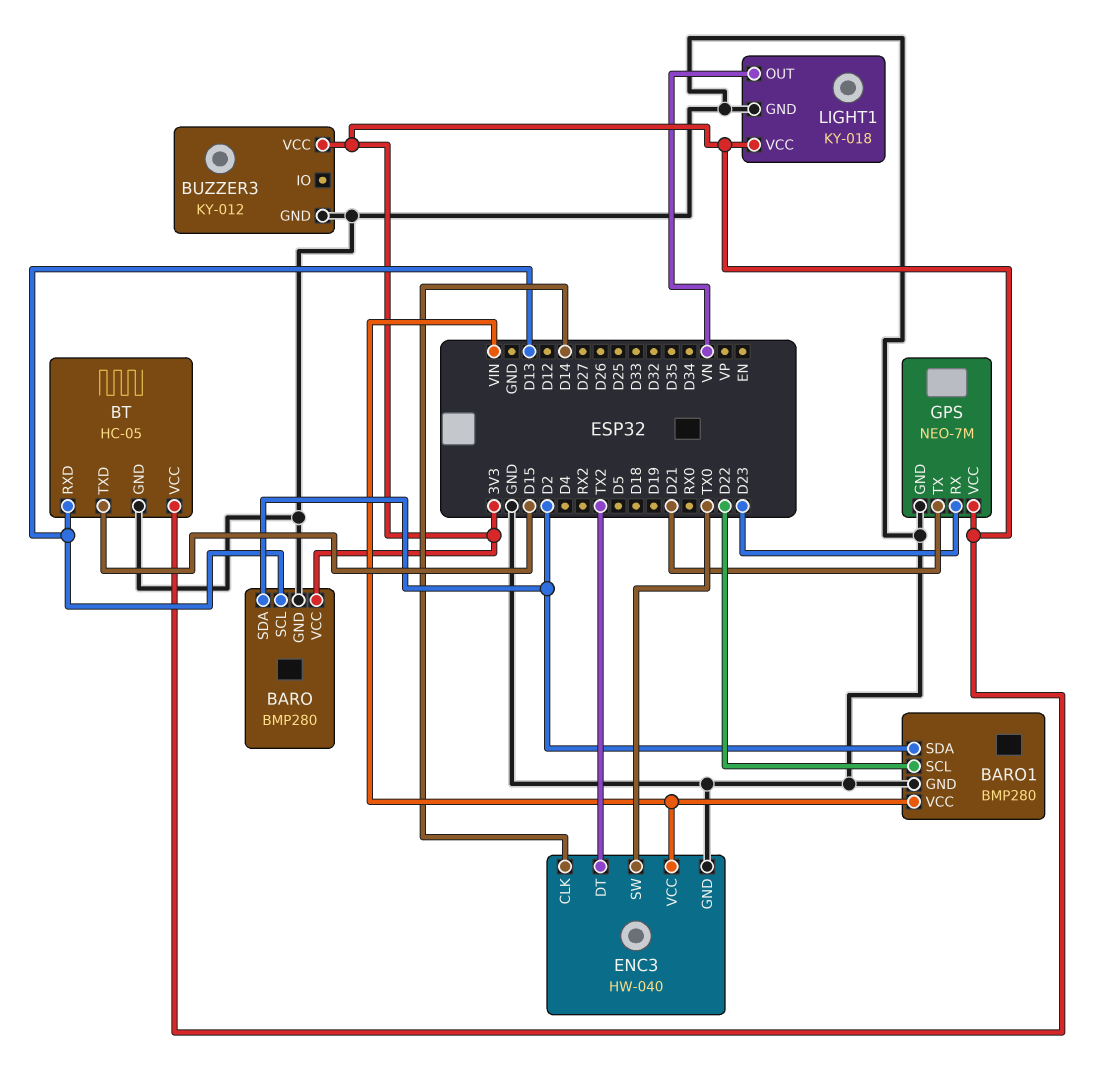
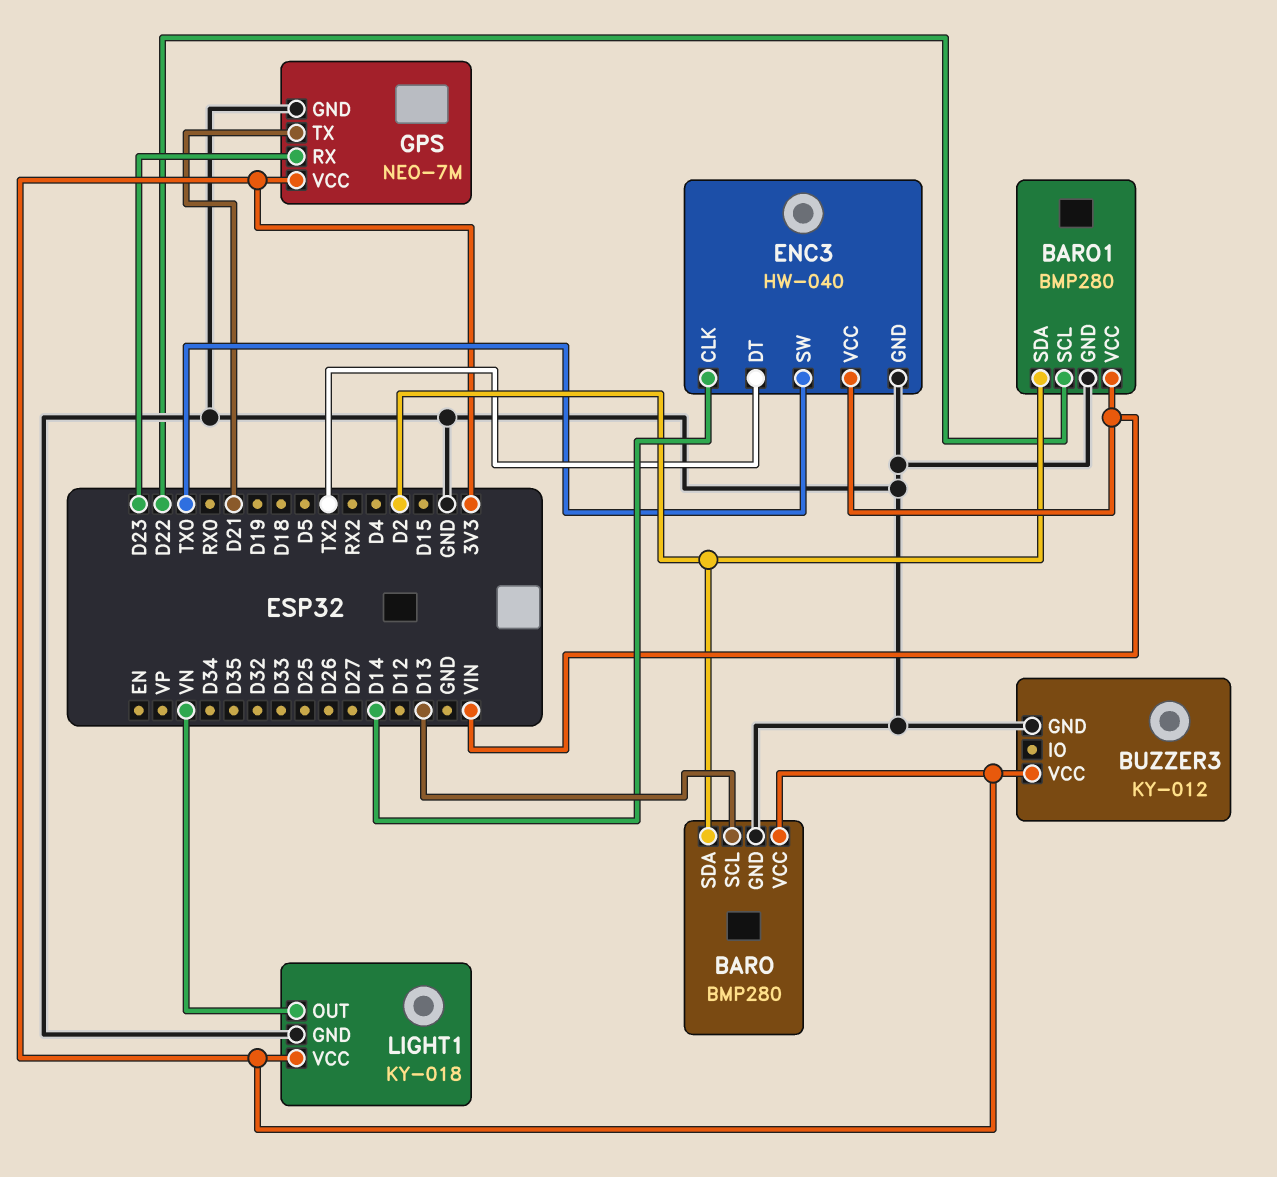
BT: HC-05 -> none
BT pin GND: GND -> none
BT pin RXD: D13 -> none
BT pin TXD: D15 -> none
BT pin VCC: 3V3 -> none

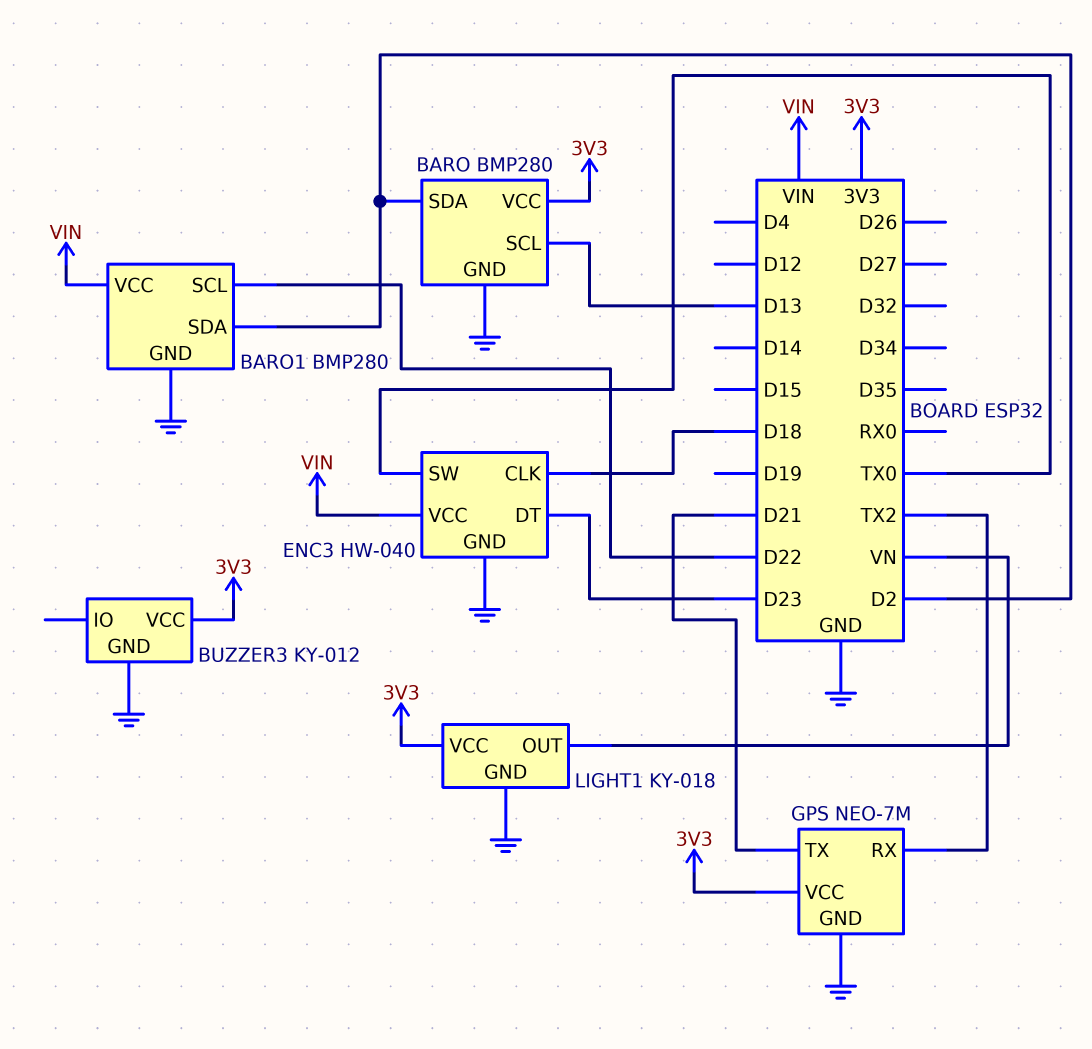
ENC3 pin CLK: D14 -> D18
ENC3 pin DT: TX2 -> D23
GPS pin RX: D23 -> TX2

